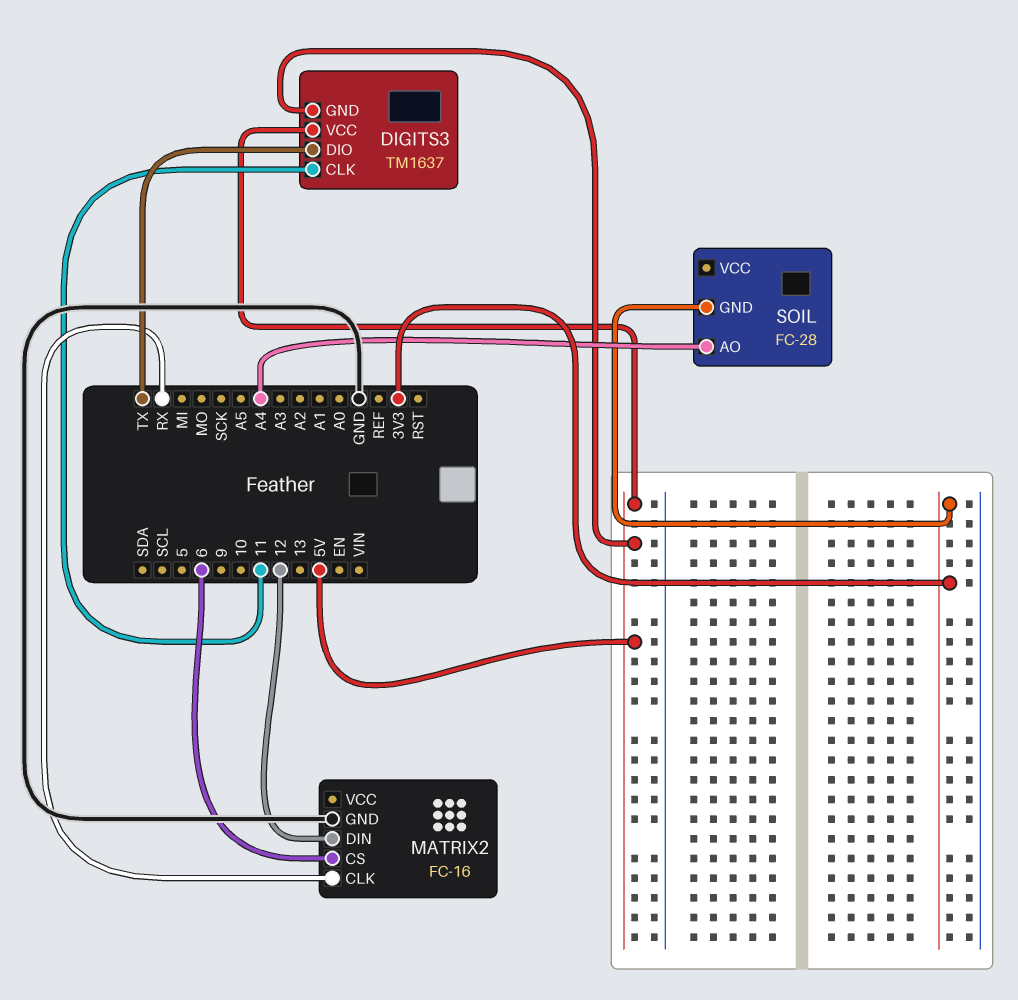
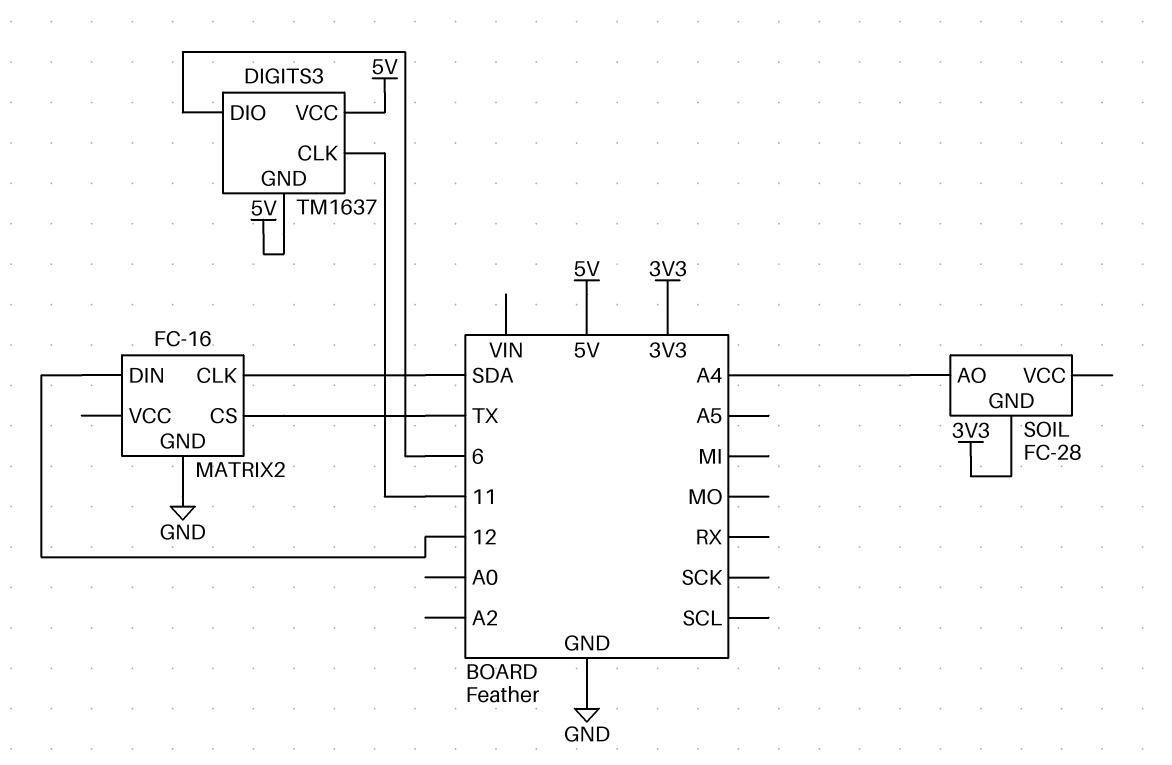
DIGITS3 pin DIO: TX -> 6
MATRIX2 pin CLK: RX -> SDA
MATRIX2 pin CS: 6 -> TX

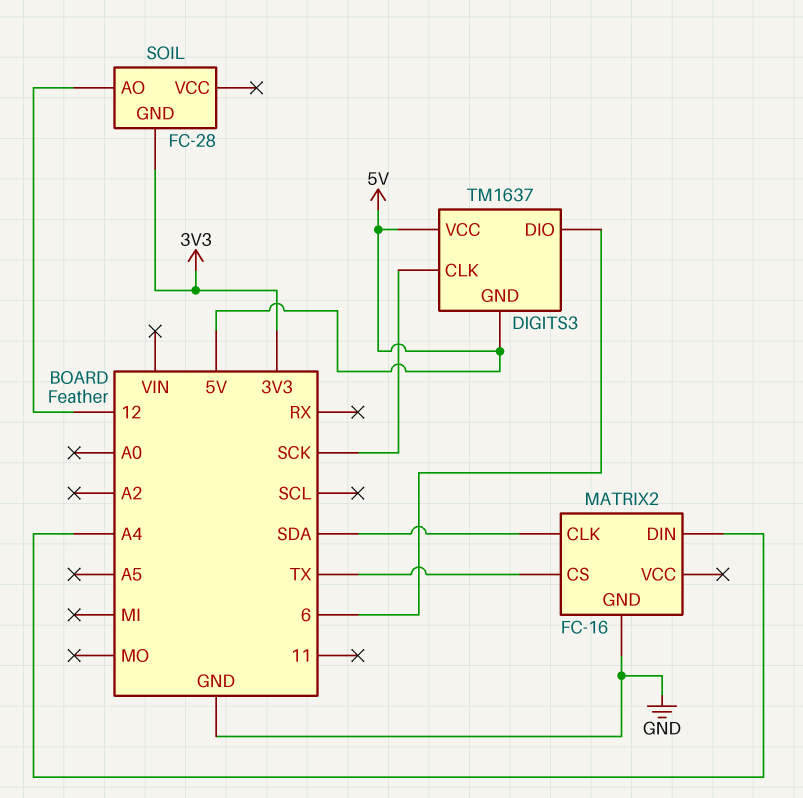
DIGITS3 pin CLK: 11 -> SCK
MATRIX2 pin DIN: 12 -> A4
SOIL pin AO: A4 -> 12

